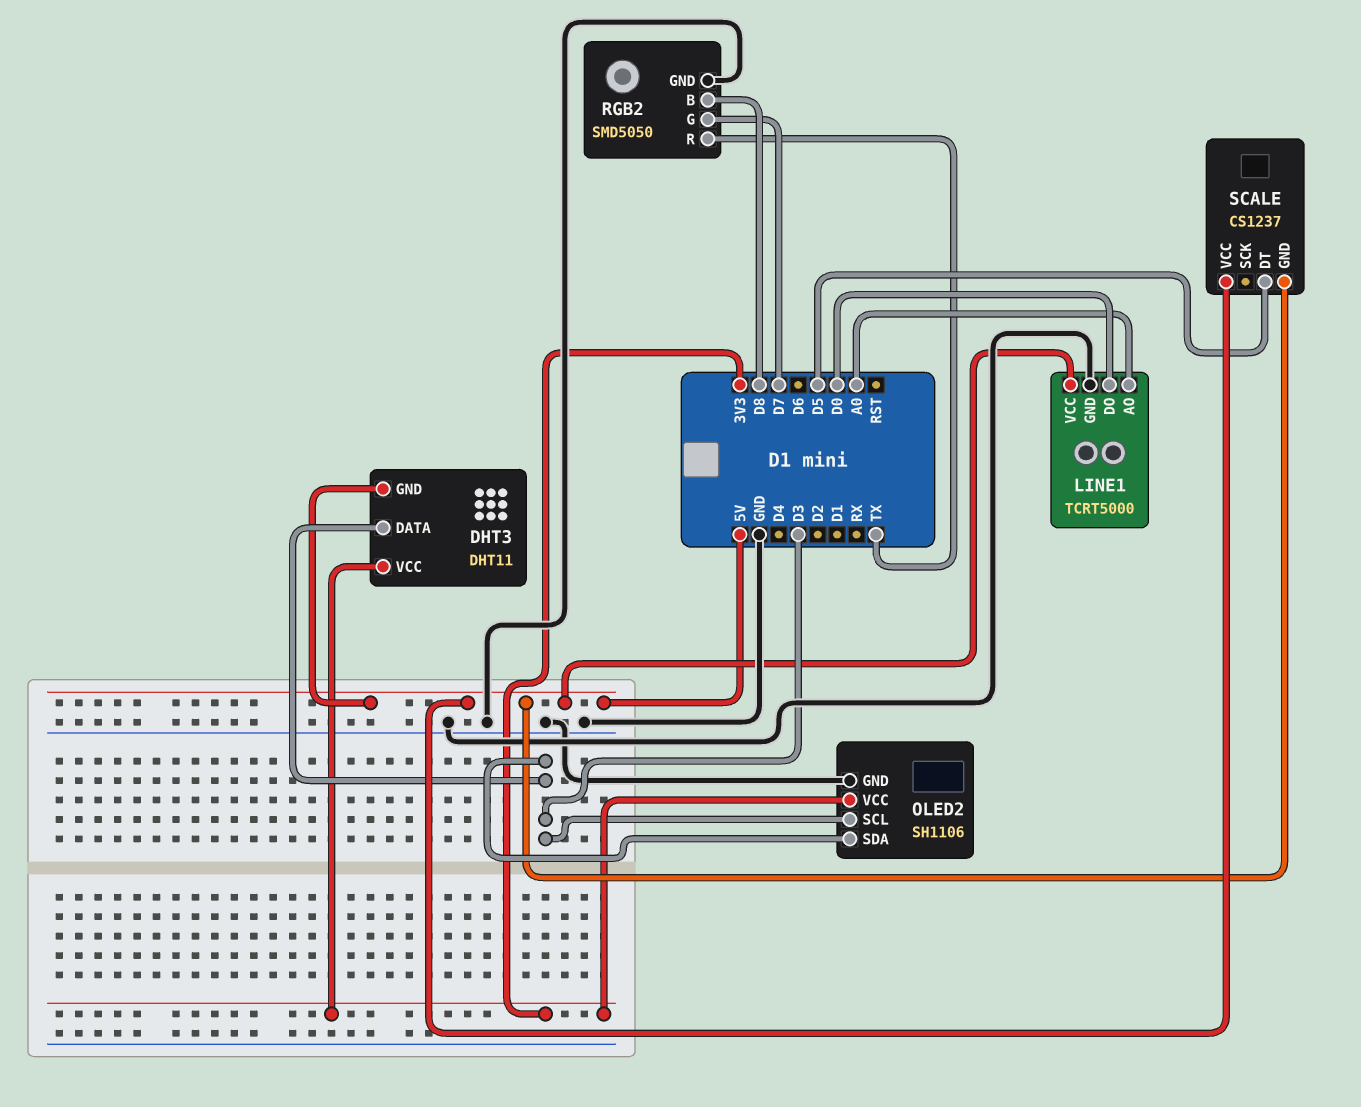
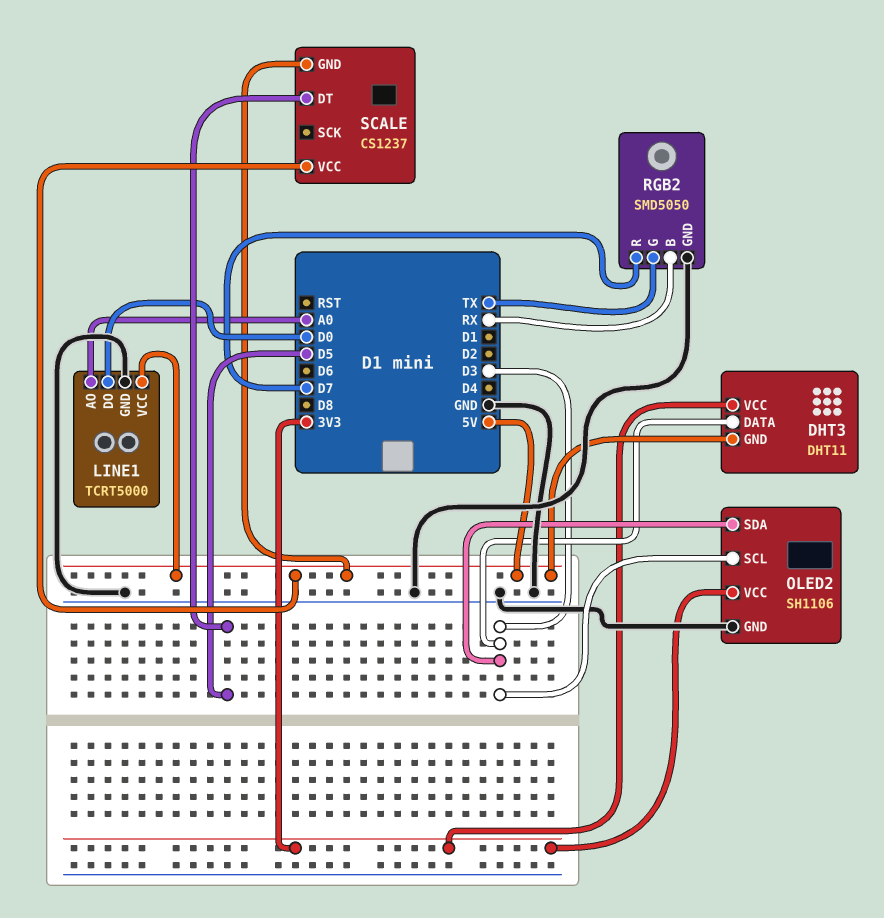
RGB2 pin B: D8 -> RX
RGB2 pin G: D7 -> TX
RGB2 pin R: TX -> D7

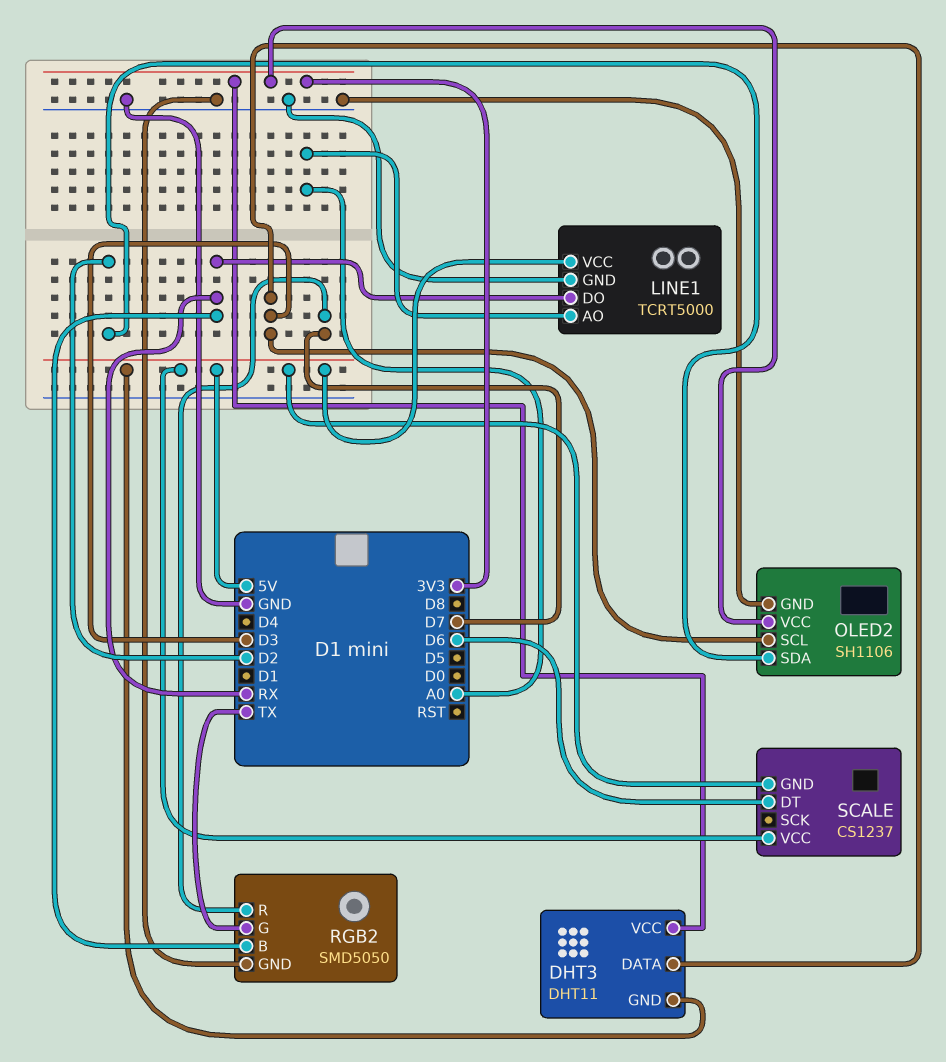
LINE1 pin DO: D0 -> RX
OLED2 pin SDA: D3 -> D2
SCALE pin DT: D5 -> D6

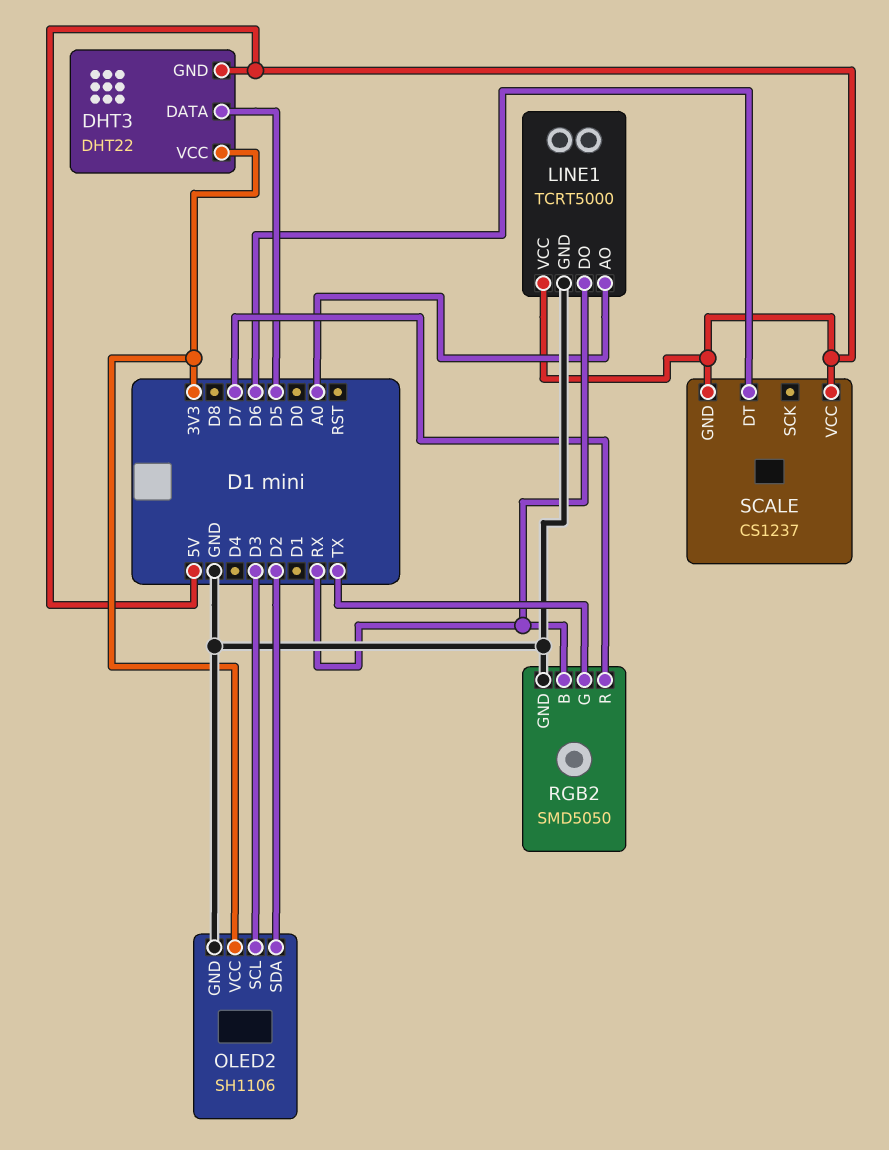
DHT3: DHT11 -> DHT22
DHT3 pin DATA: D3 -> D5

